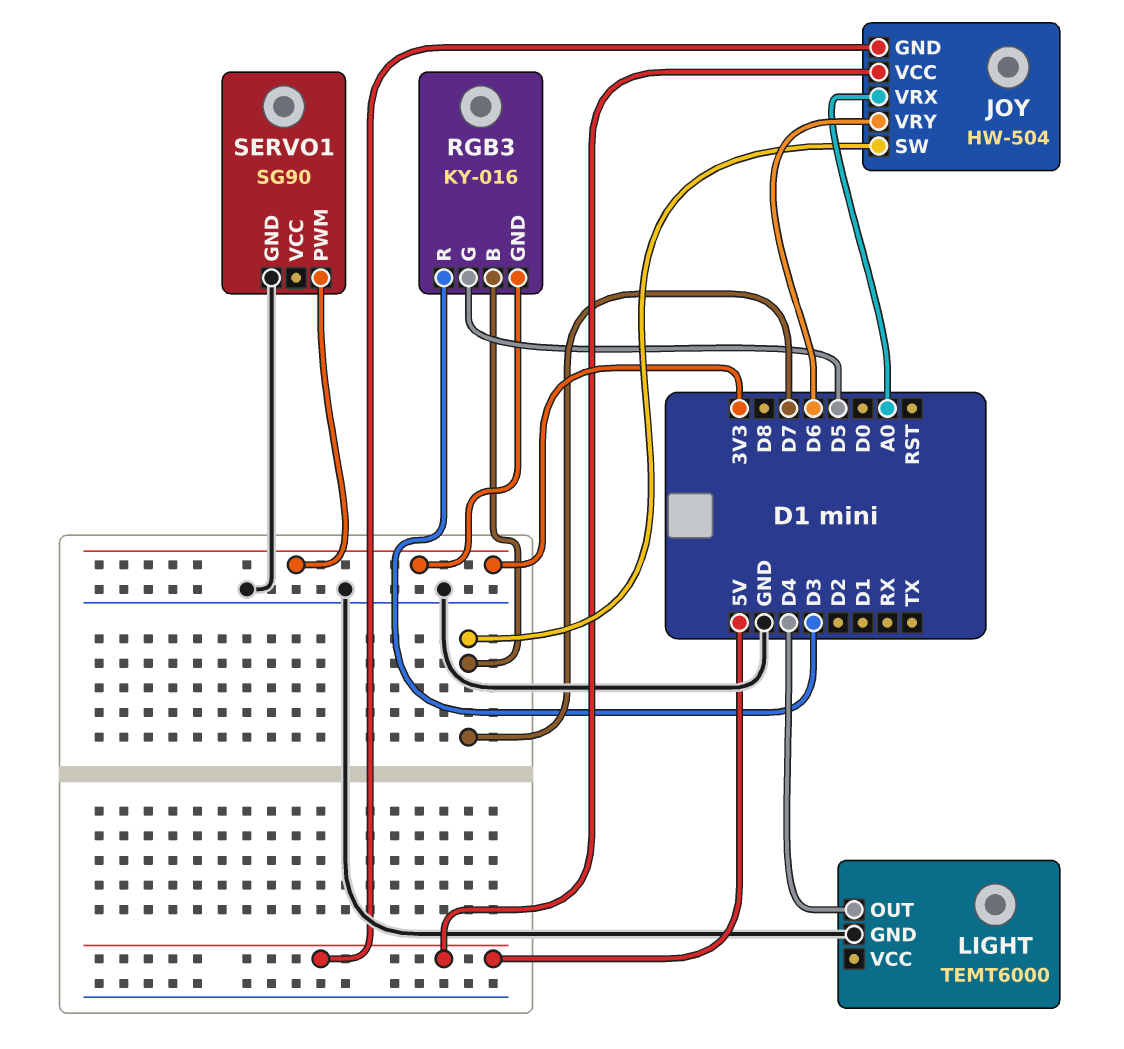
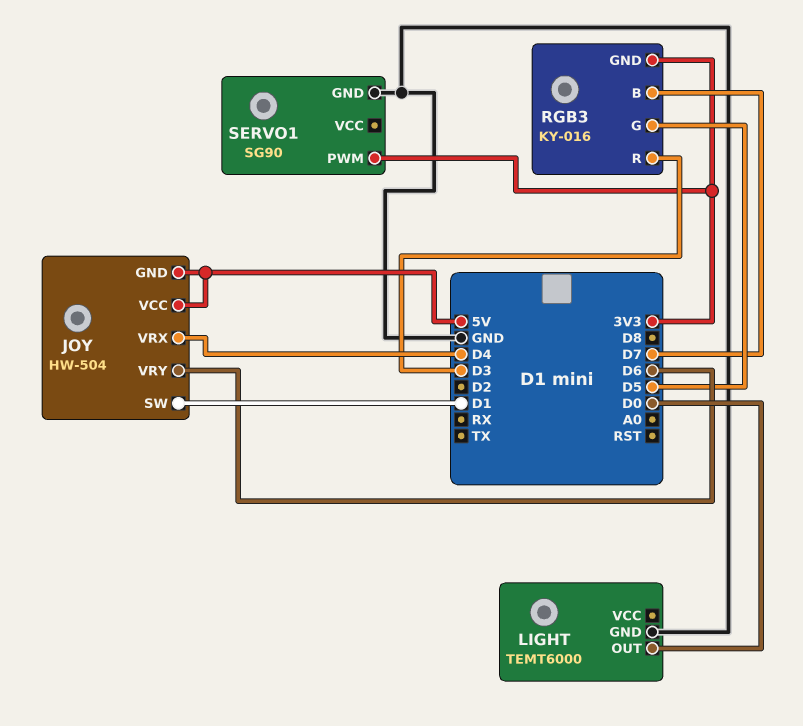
JOY pin SW: D7 -> D1
JOY pin VRX: A0 -> D4
LIGHT pin OUT: D4 -> D0

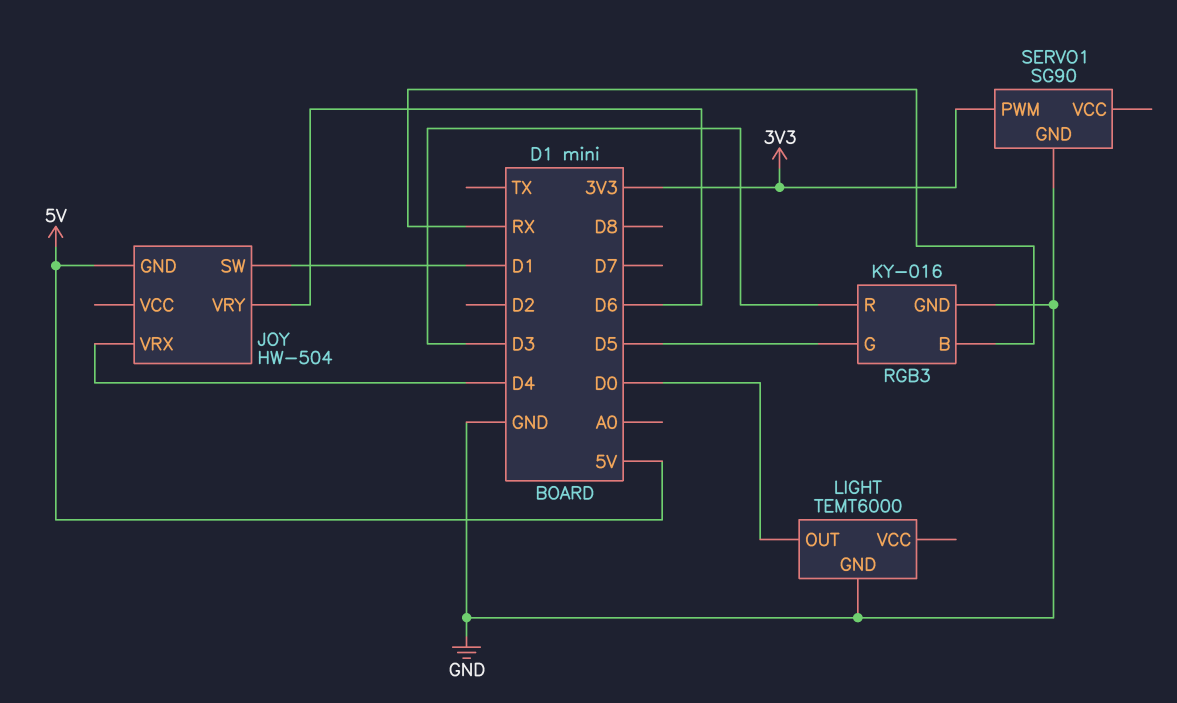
JOY pin VCC: 5V -> none
RGB3 pin B: D7 -> RX
RGB3 pin GND: 3V3 -> GND

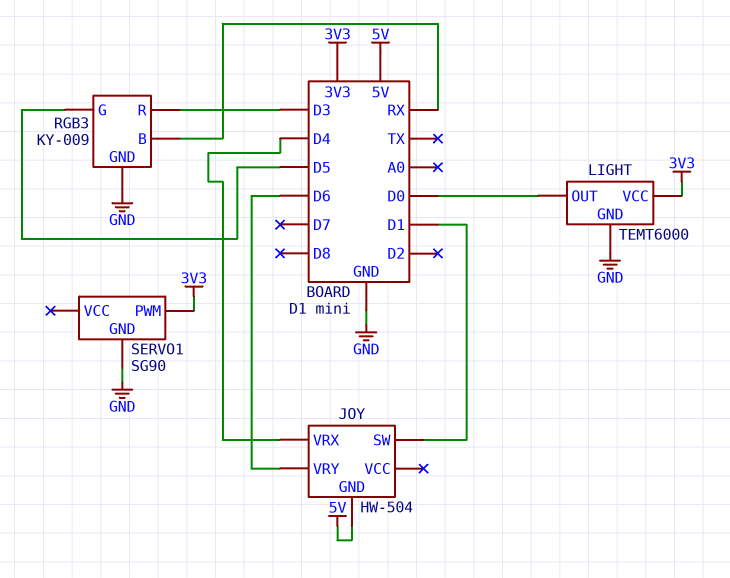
LIGHT pin VCC: none -> 3V3
RGB3: KY-016 -> KY-009

